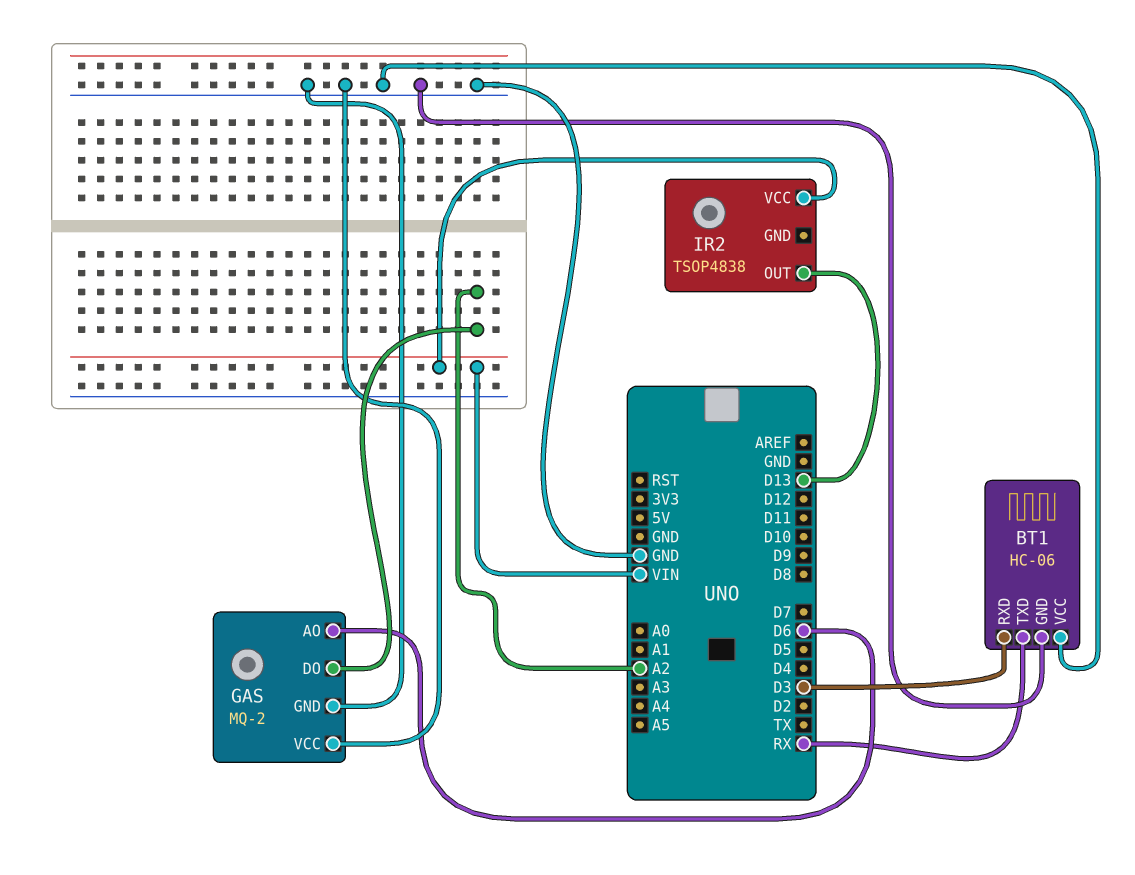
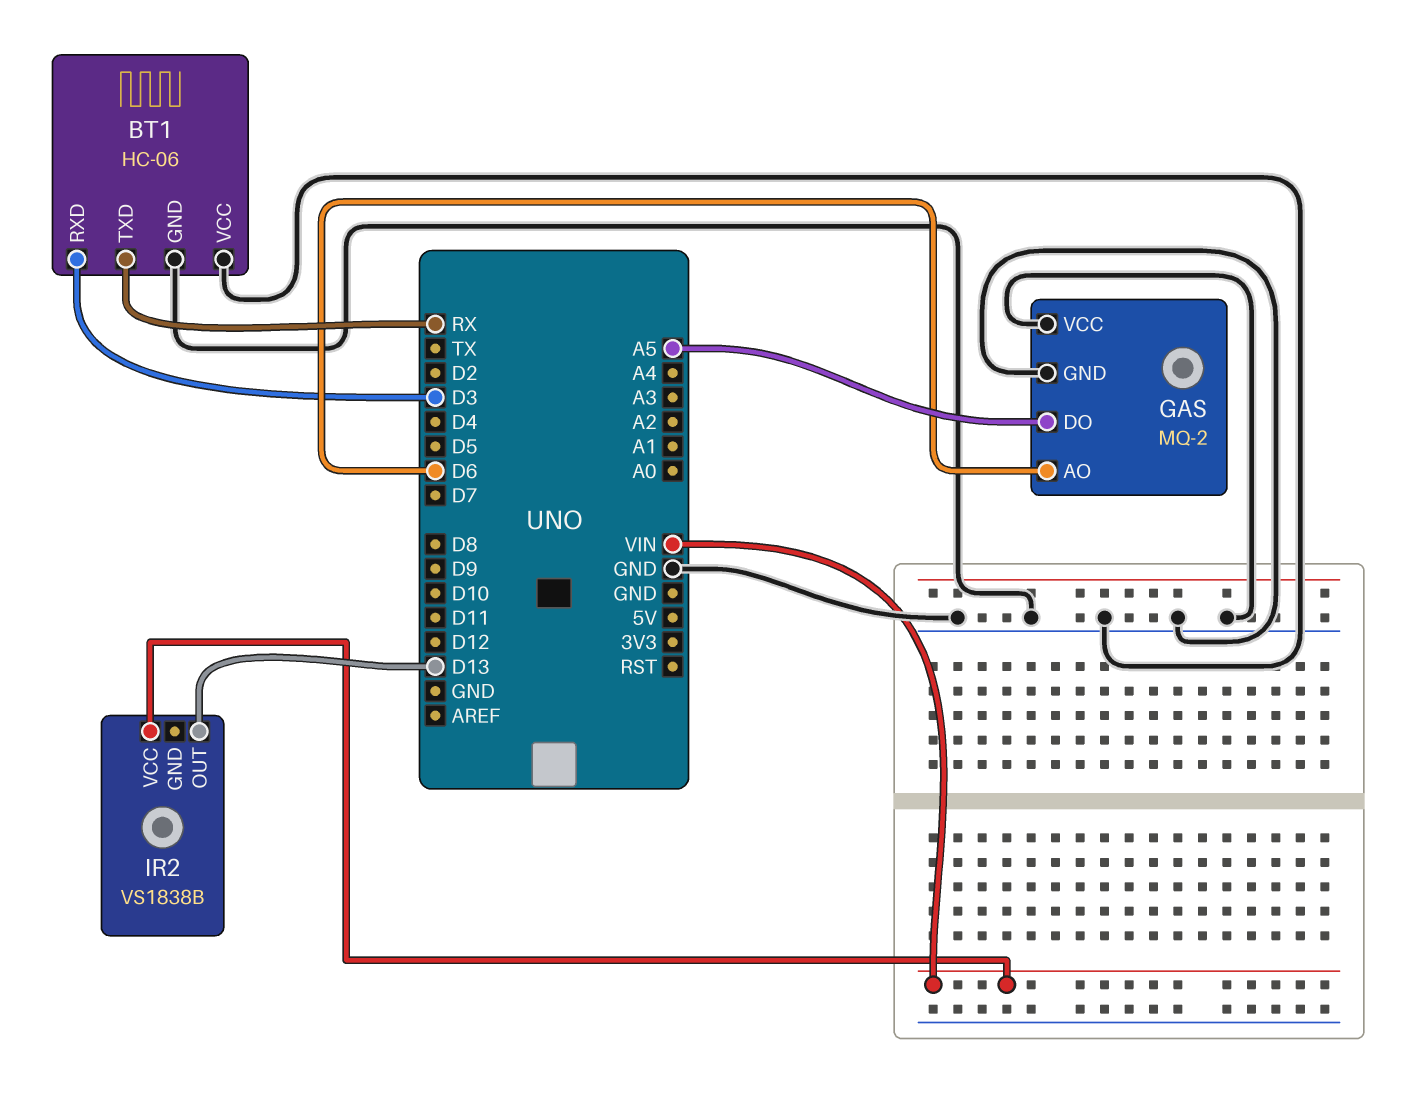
GAS pin DO: A2 -> A5
IR2: TSOP4838 -> VS1838B

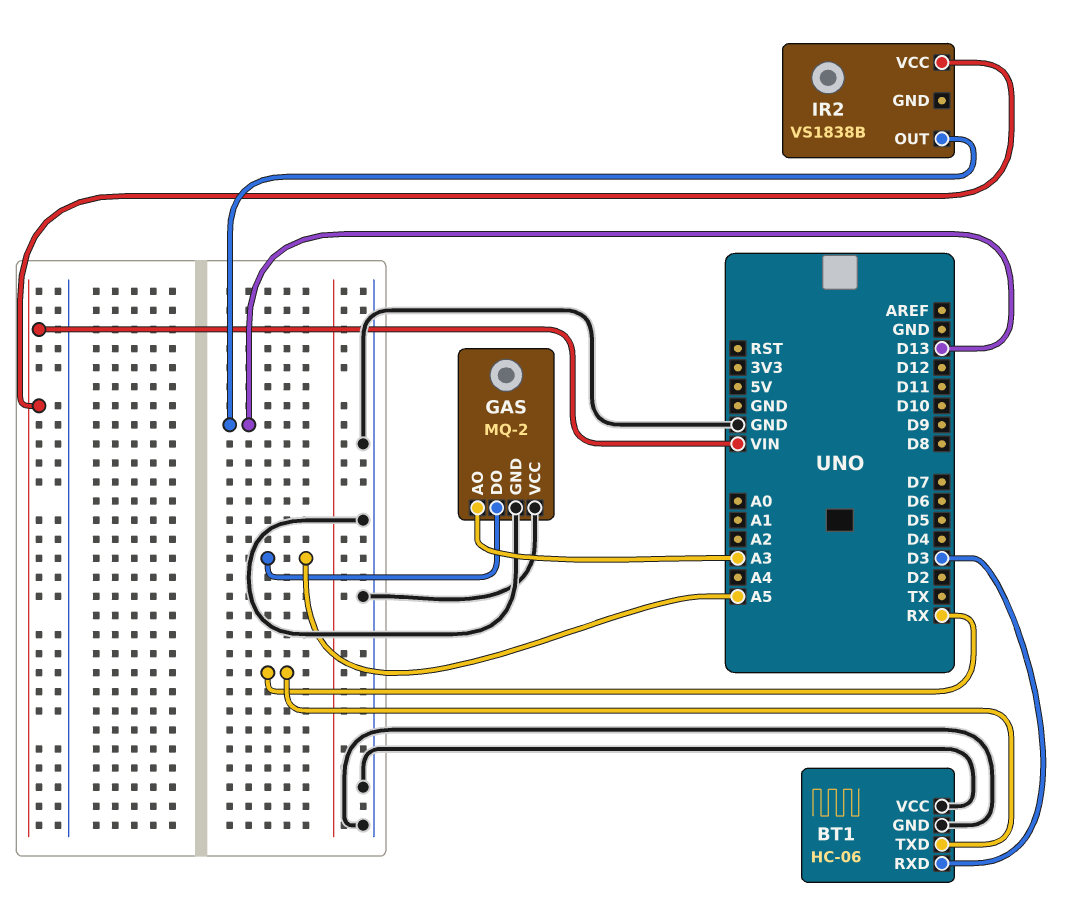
GAS pin AO: D6 -> A3

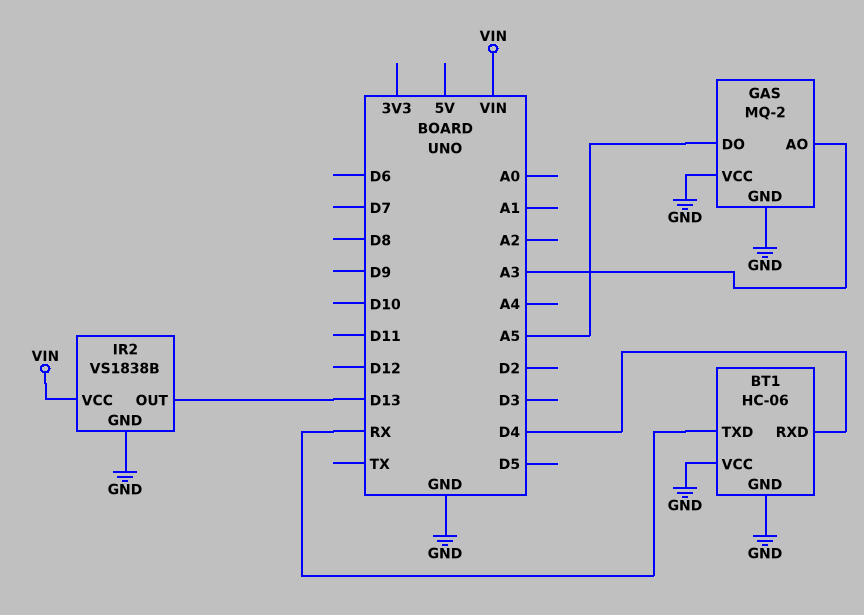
BT1 pin RXD: D3 -> D4
IR2 pin GND: none -> GND

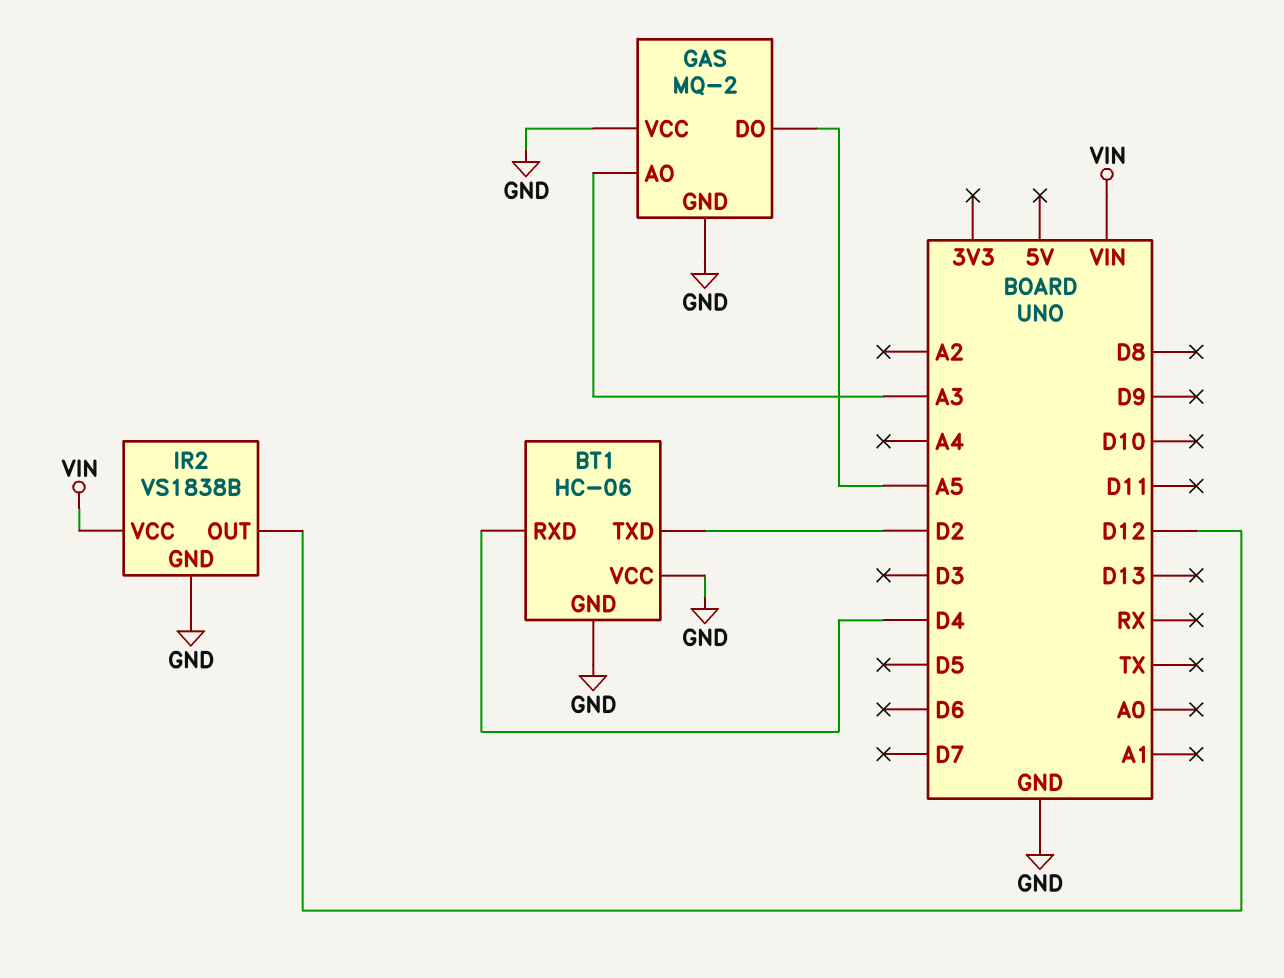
BT1 pin TXD: RX -> D2
IR2 pin OUT: D13 -> D12

